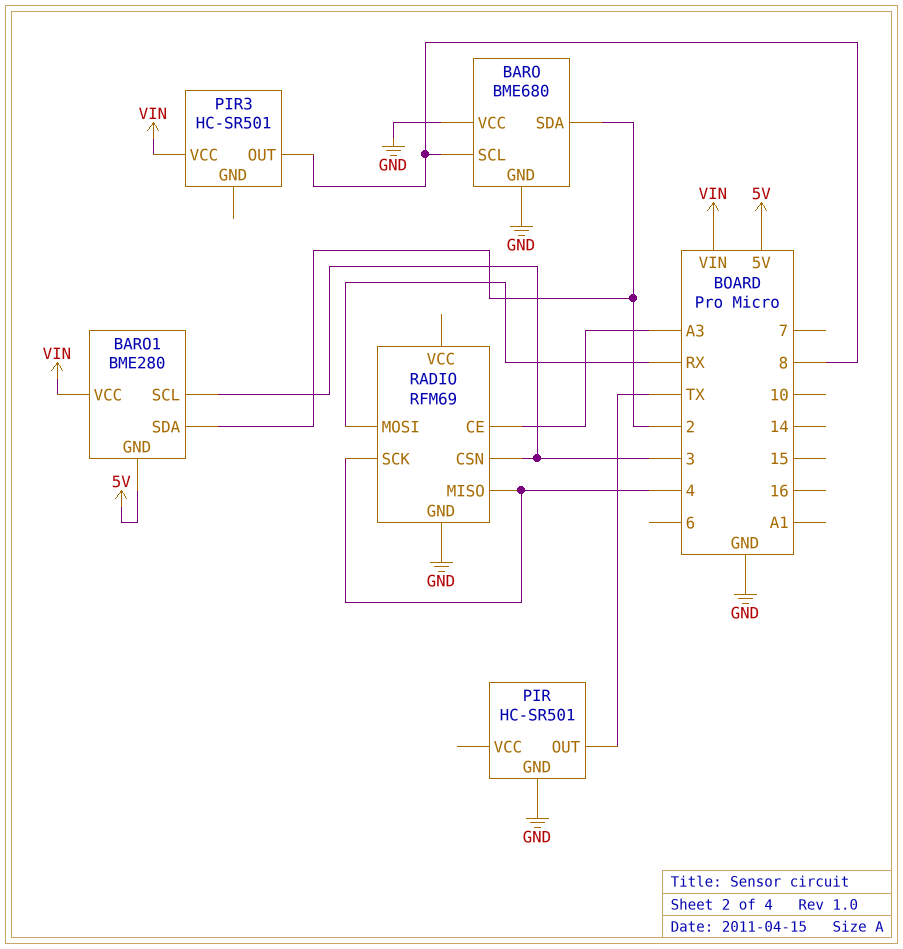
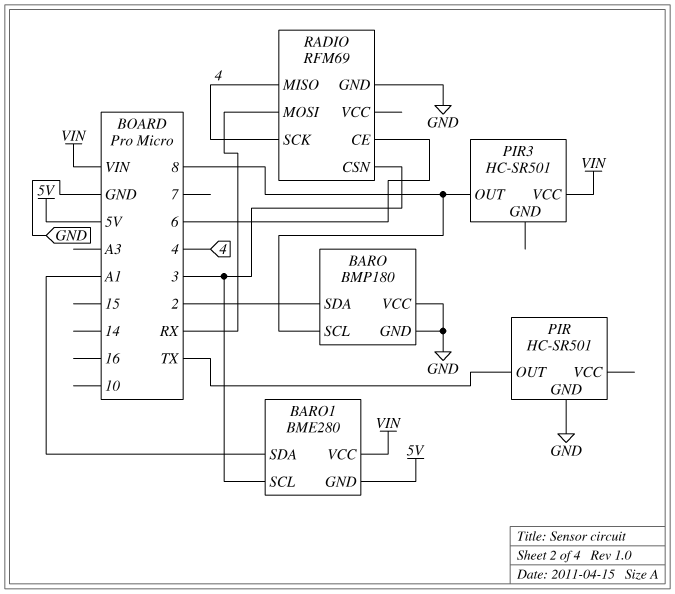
BARO: BME680 -> BMP180
BARO1 pin SDA: 2 -> A1
RADIO pin CE: A3 -> 6

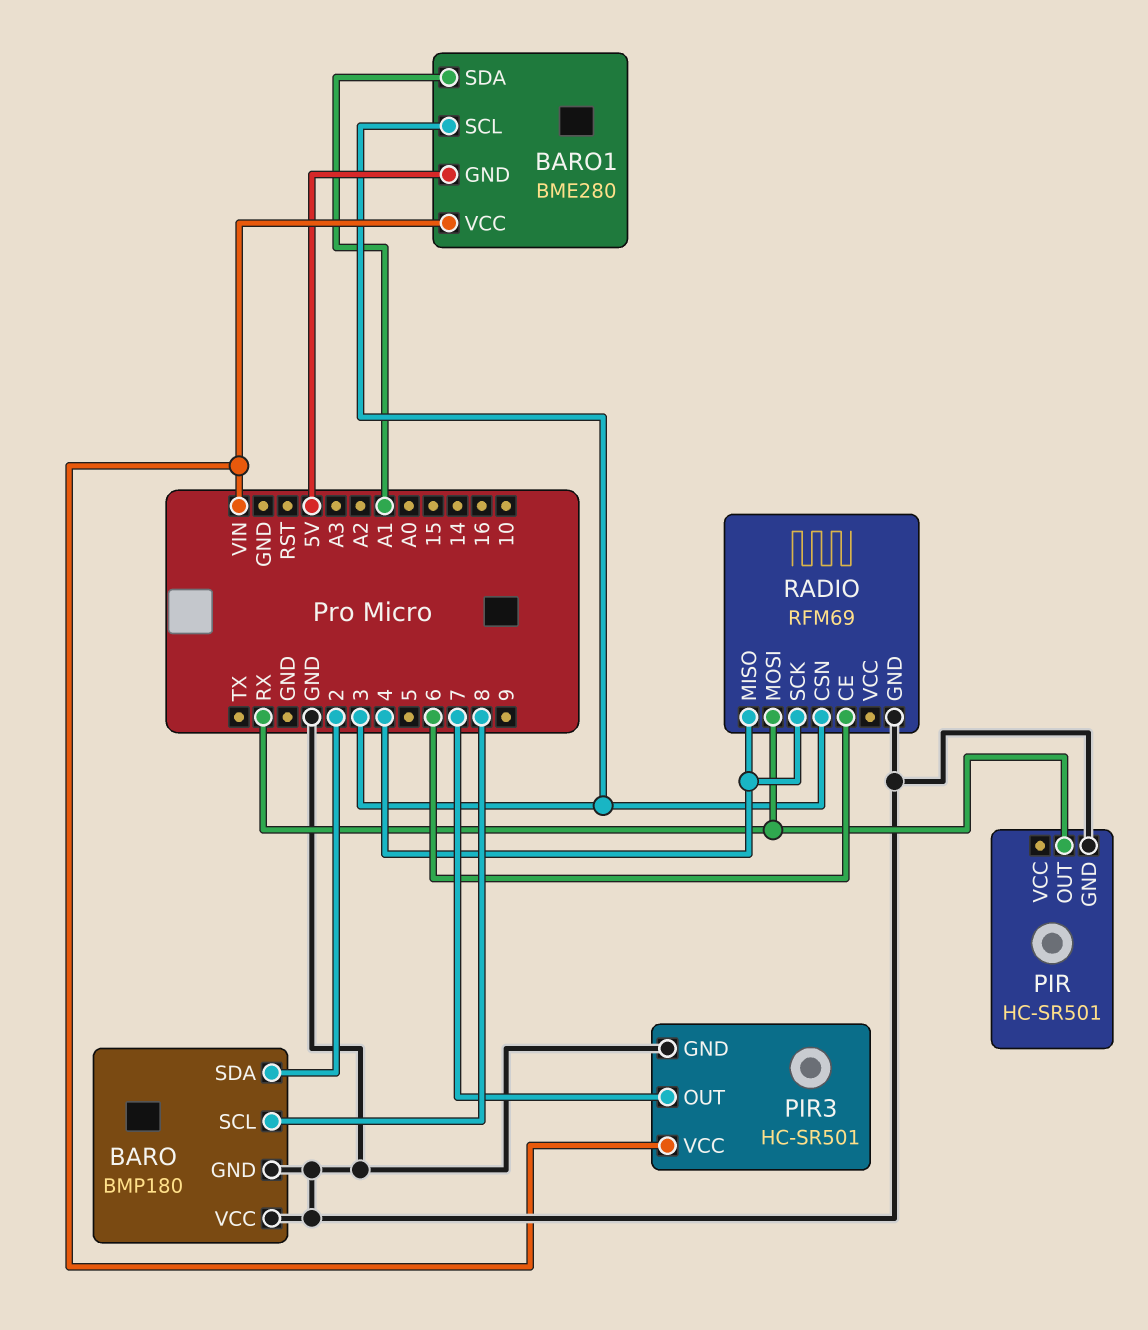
PIR pin OUT: TX -> RX
PIR3 pin GND: none -> GND
PIR3 pin OUT: 8 -> 7

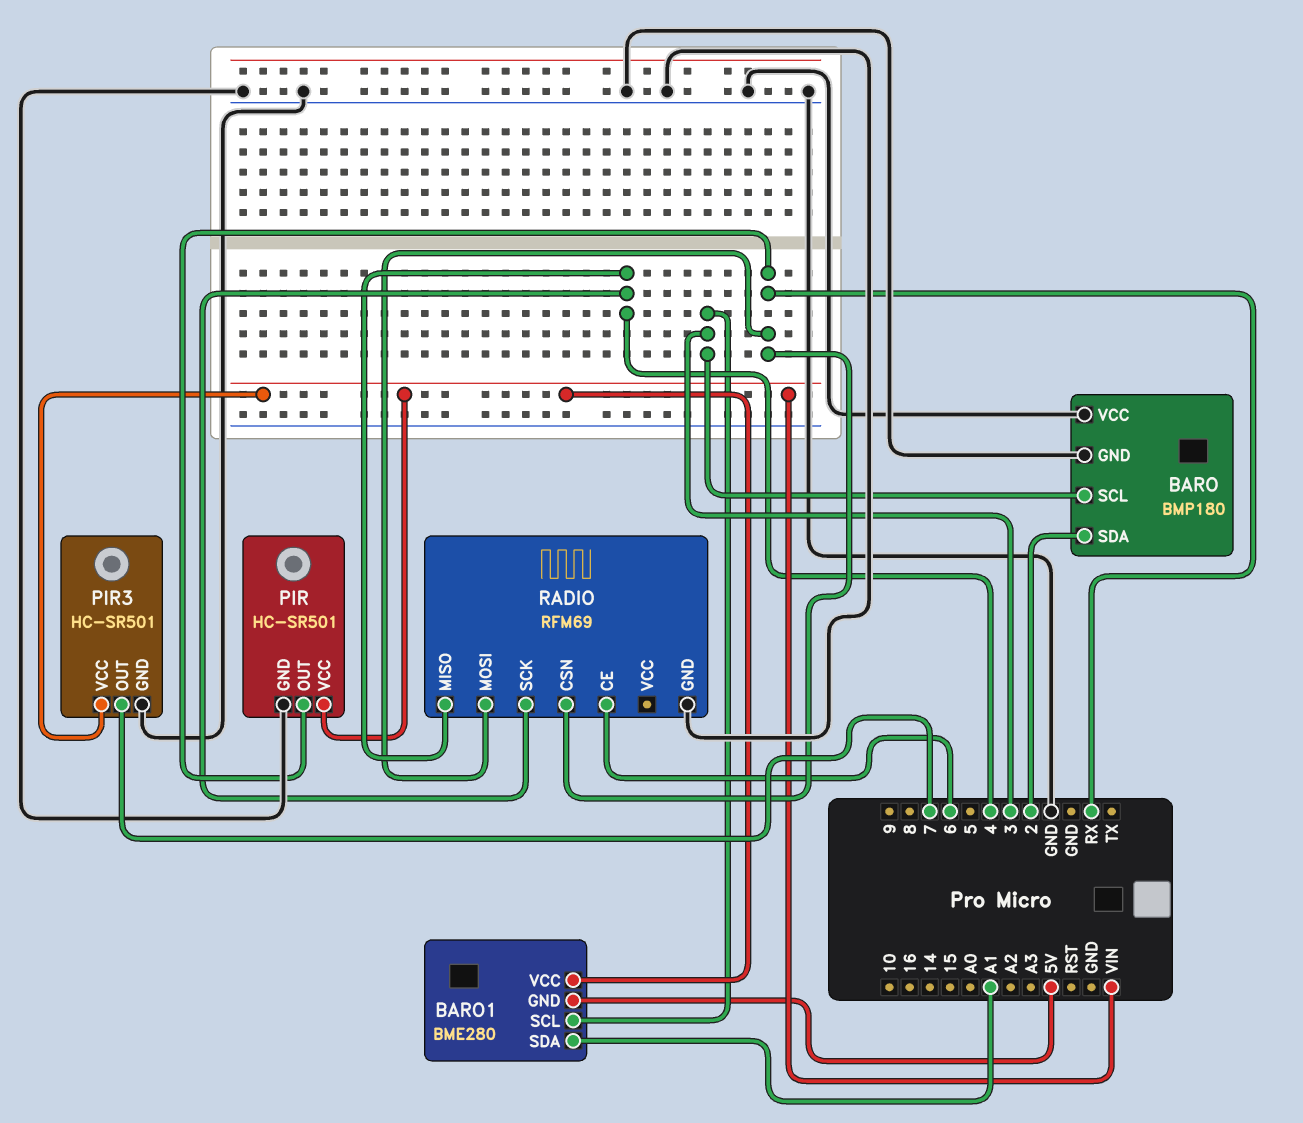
BARO pin SCL: 8 -> 3
PIR pin VCC: none -> VIN
RADIO pin CSN: 3 -> RX

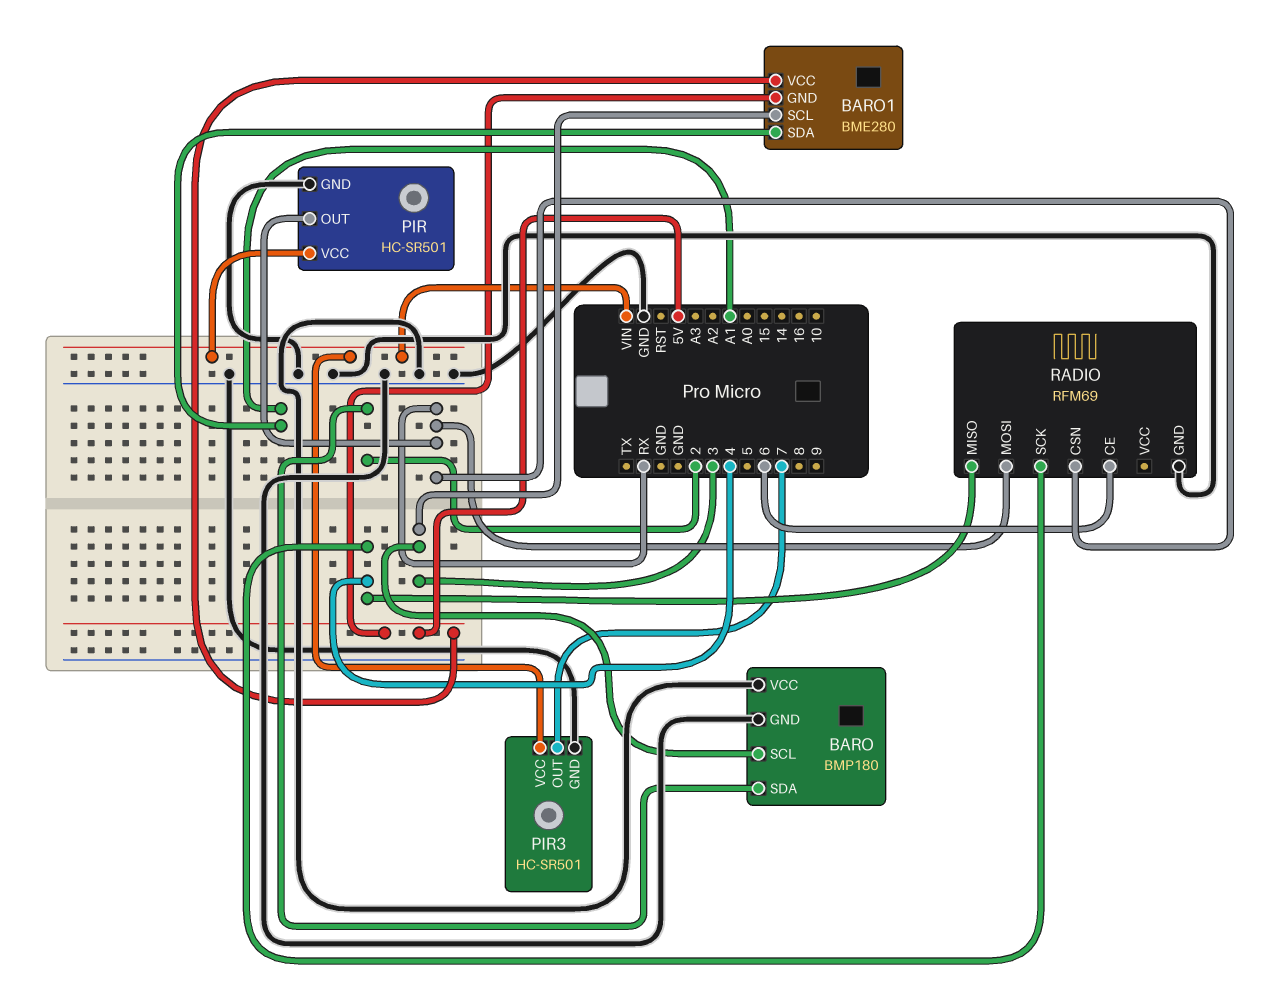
BARO1 pin VCC: VIN -> 5V

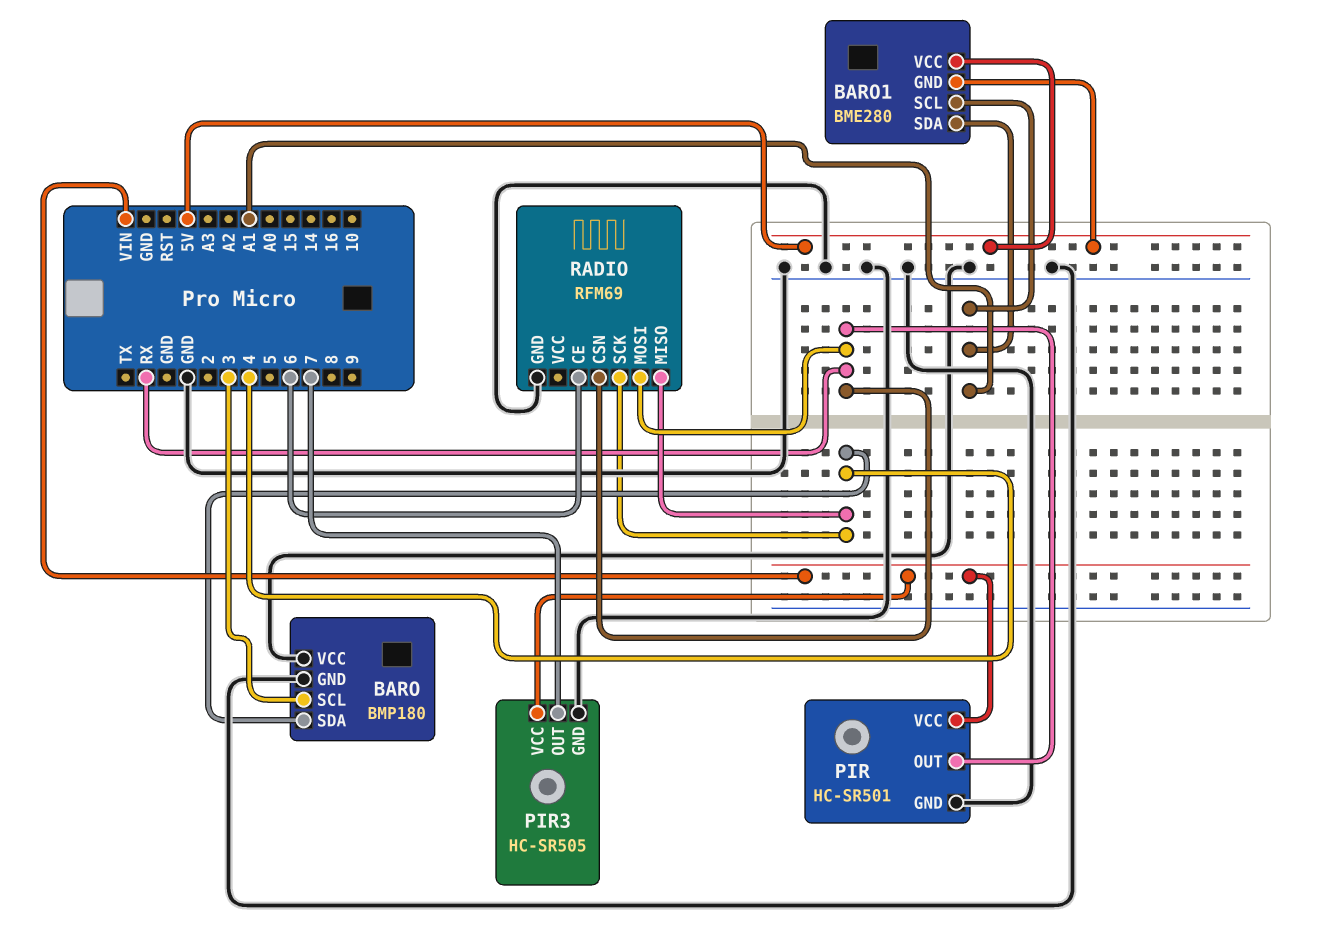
BARO pin SDA: 2 -> 4
BARO1 pin SCL: 3 -> A1
PIR3: HC-SR501 -> HC-SR505

